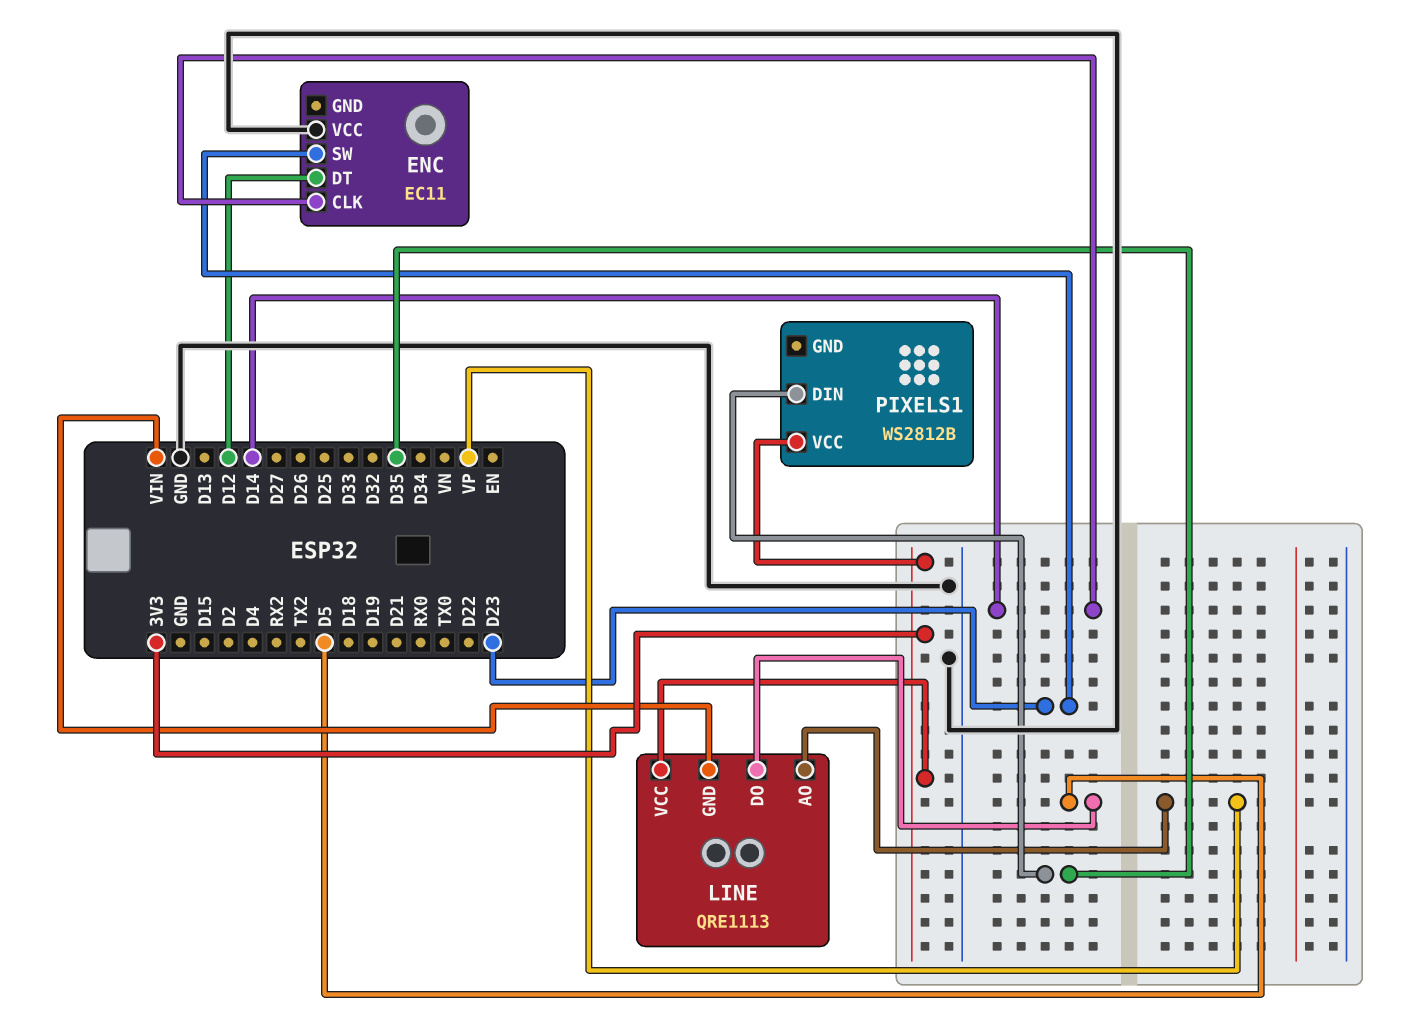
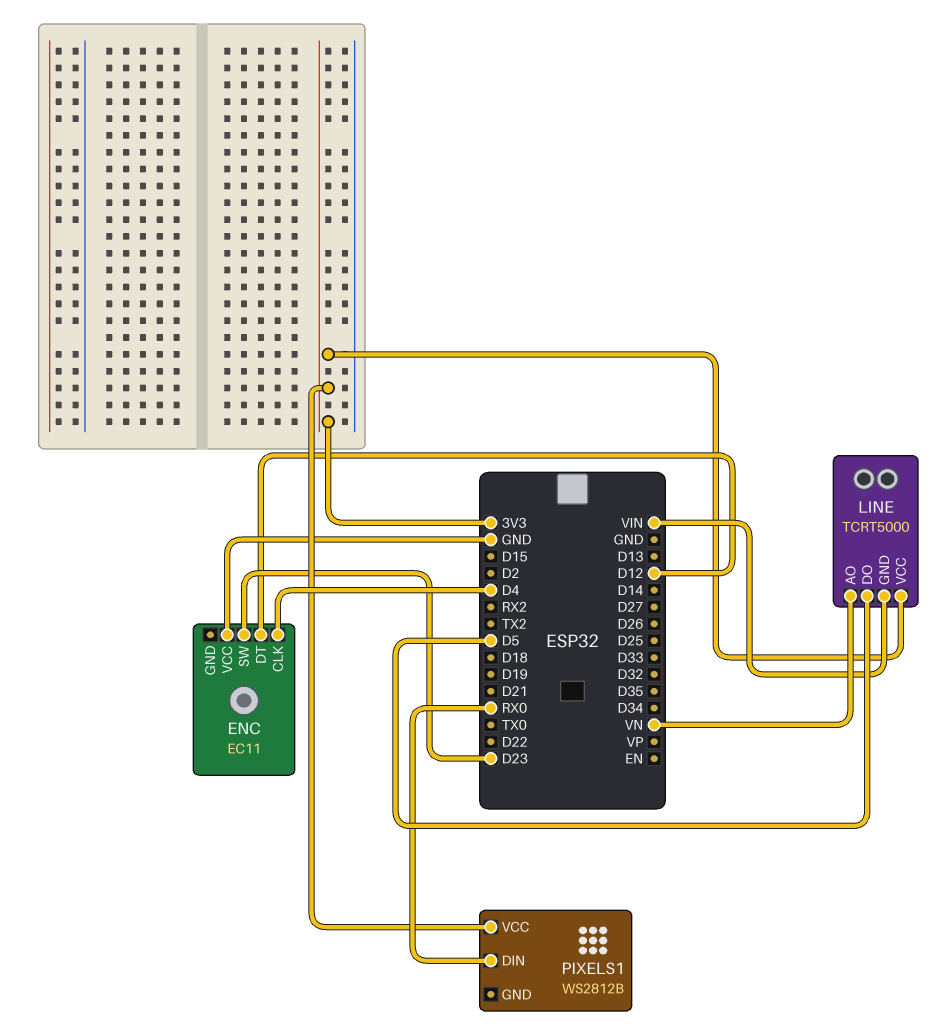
ENC pin CLK: D14 -> D4
LINE: QRE1113 -> TCRT5000
LINE pin AO: VP -> VN
PIXELS1 pin DIN: D35 -> RX0

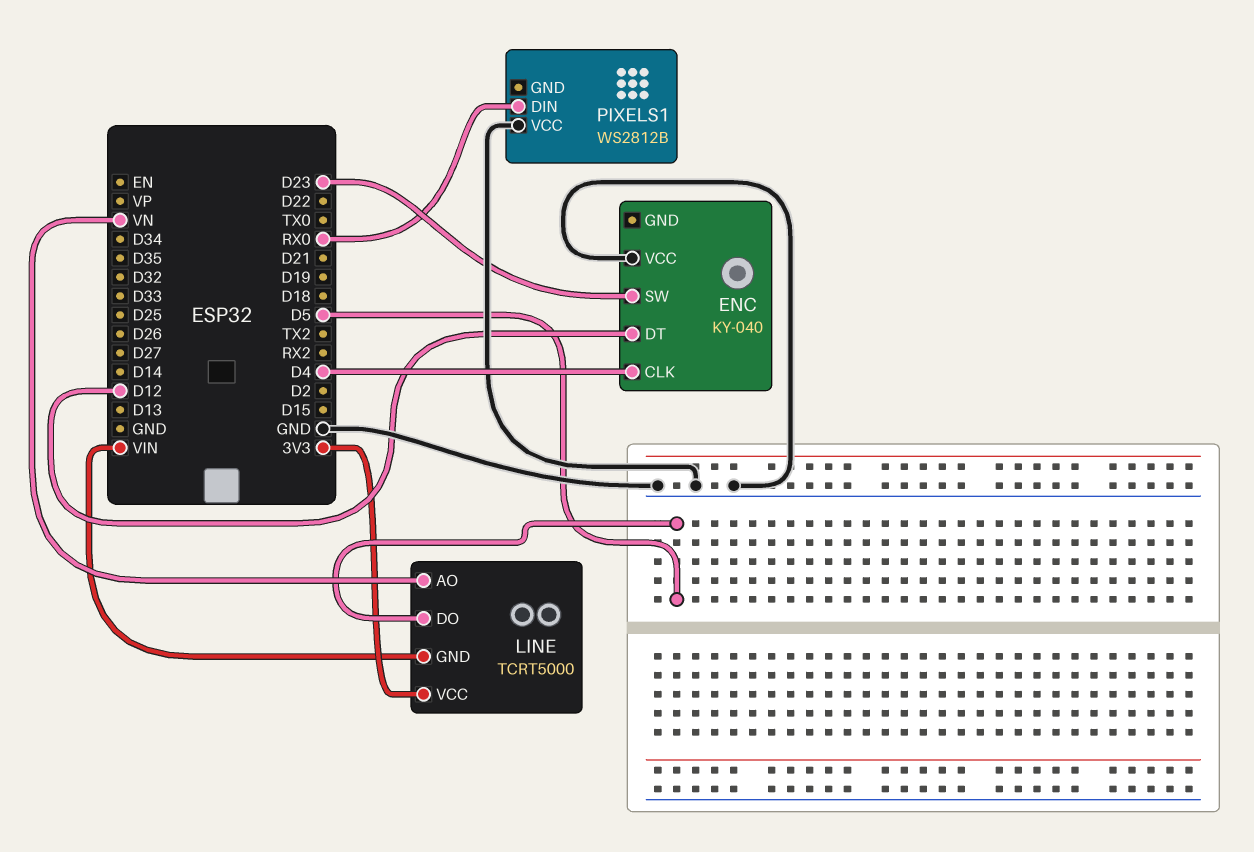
ENC: EC11 -> KY-040
PIXELS1 pin VCC: 3V3 -> GND

